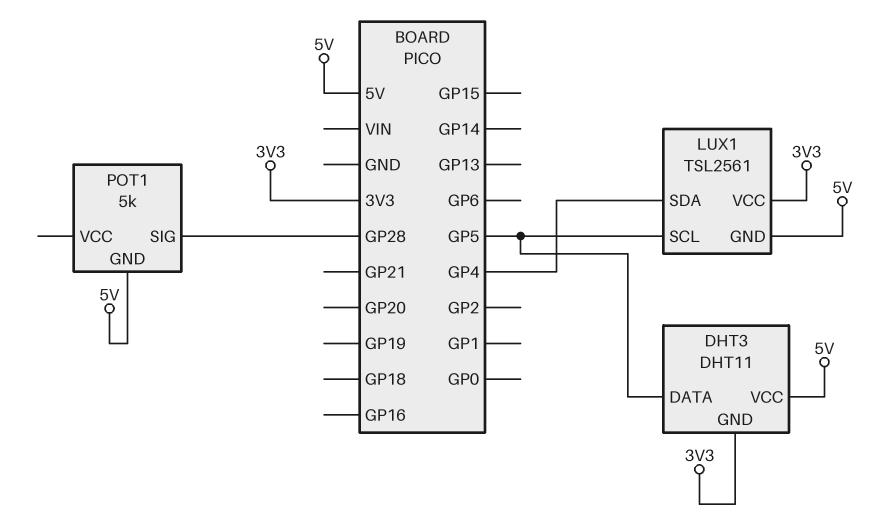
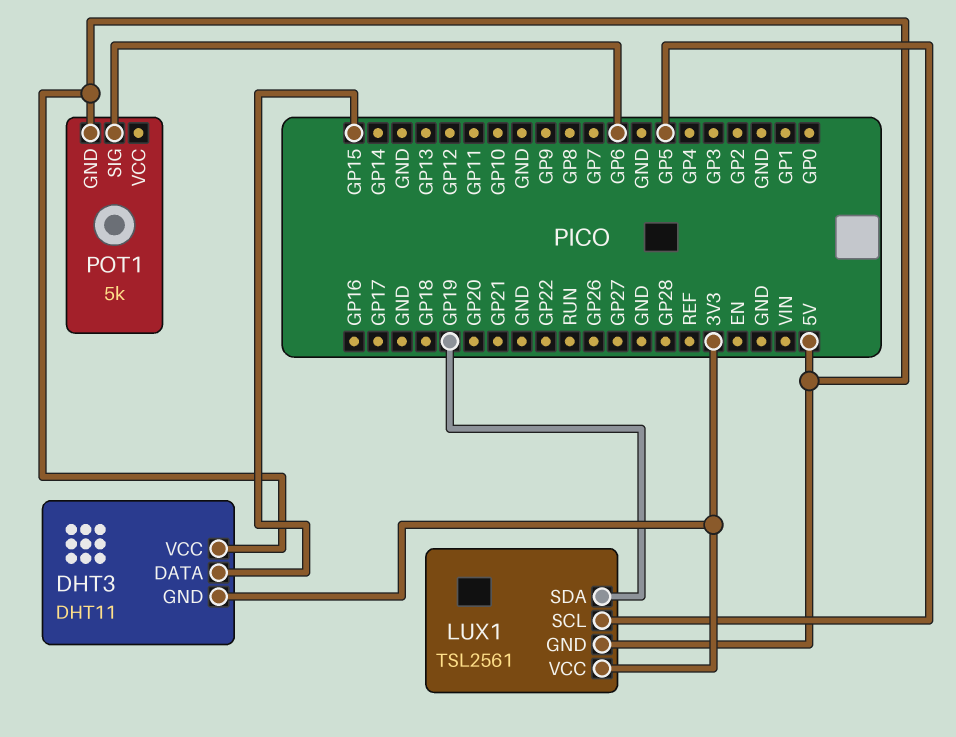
DHT3 pin DATA: GP5 -> GP15
LUX1 pin SDA: GP4 -> GP19
POT1 pin SIG: GP28 -> GP6

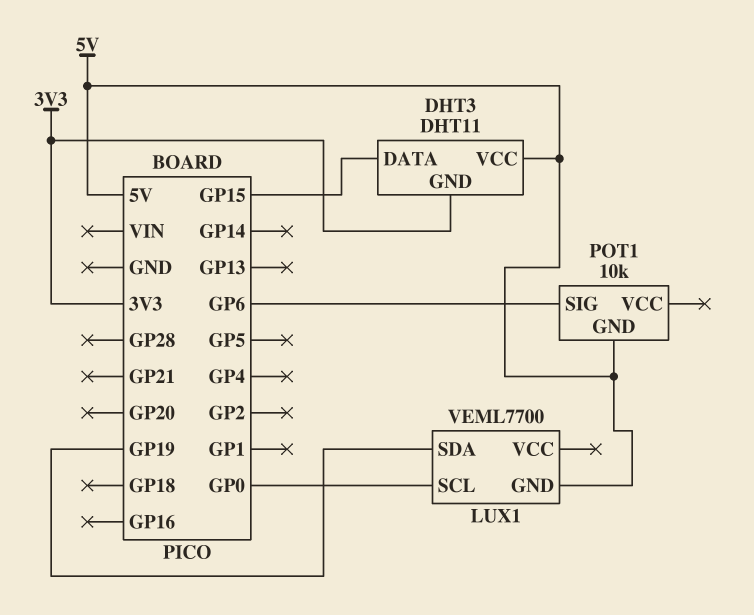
LUX1: TSL2561 -> VEML7700
LUX1 pin SCL: GP5 -> GP0
LUX1 pin VCC: 3V3 -> none
POT1: 5k -> 10k

